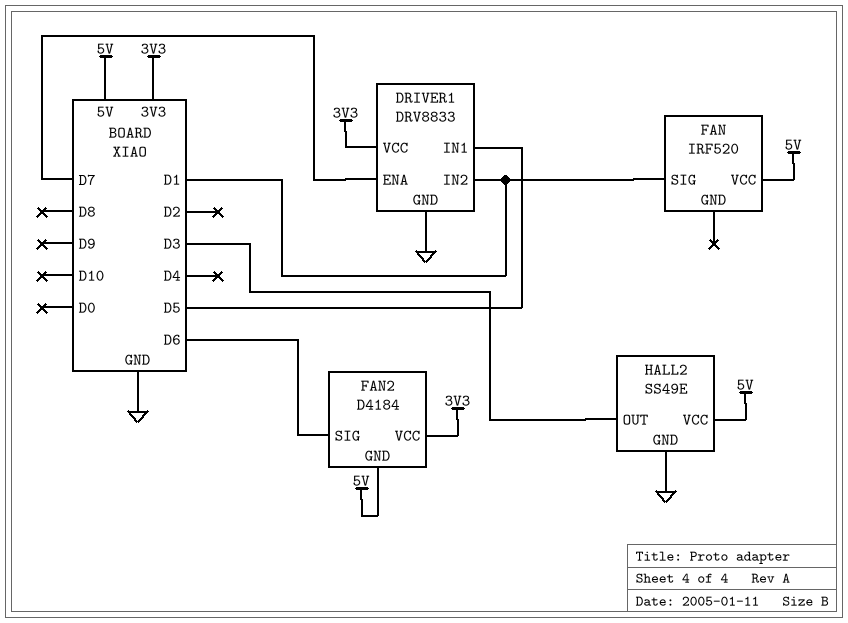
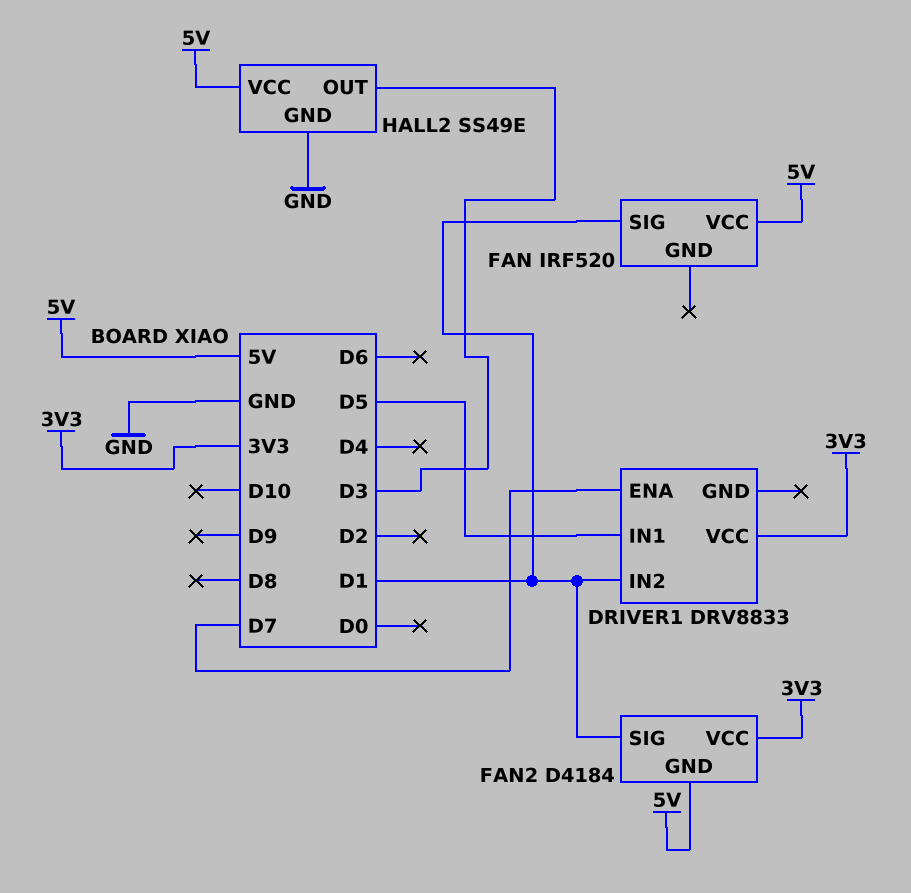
DRIVER1 pin GND: GND -> none
FAN2 pin SIG: D6 -> D1

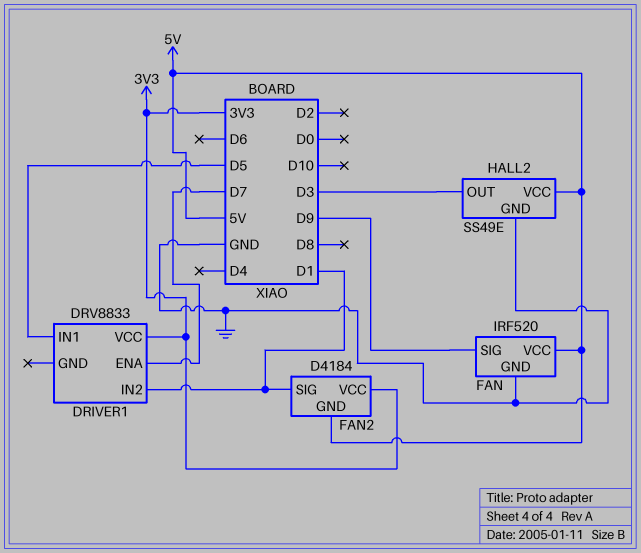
FAN pin GND: none -> GND
FAN pin SIG: D1 -> D9

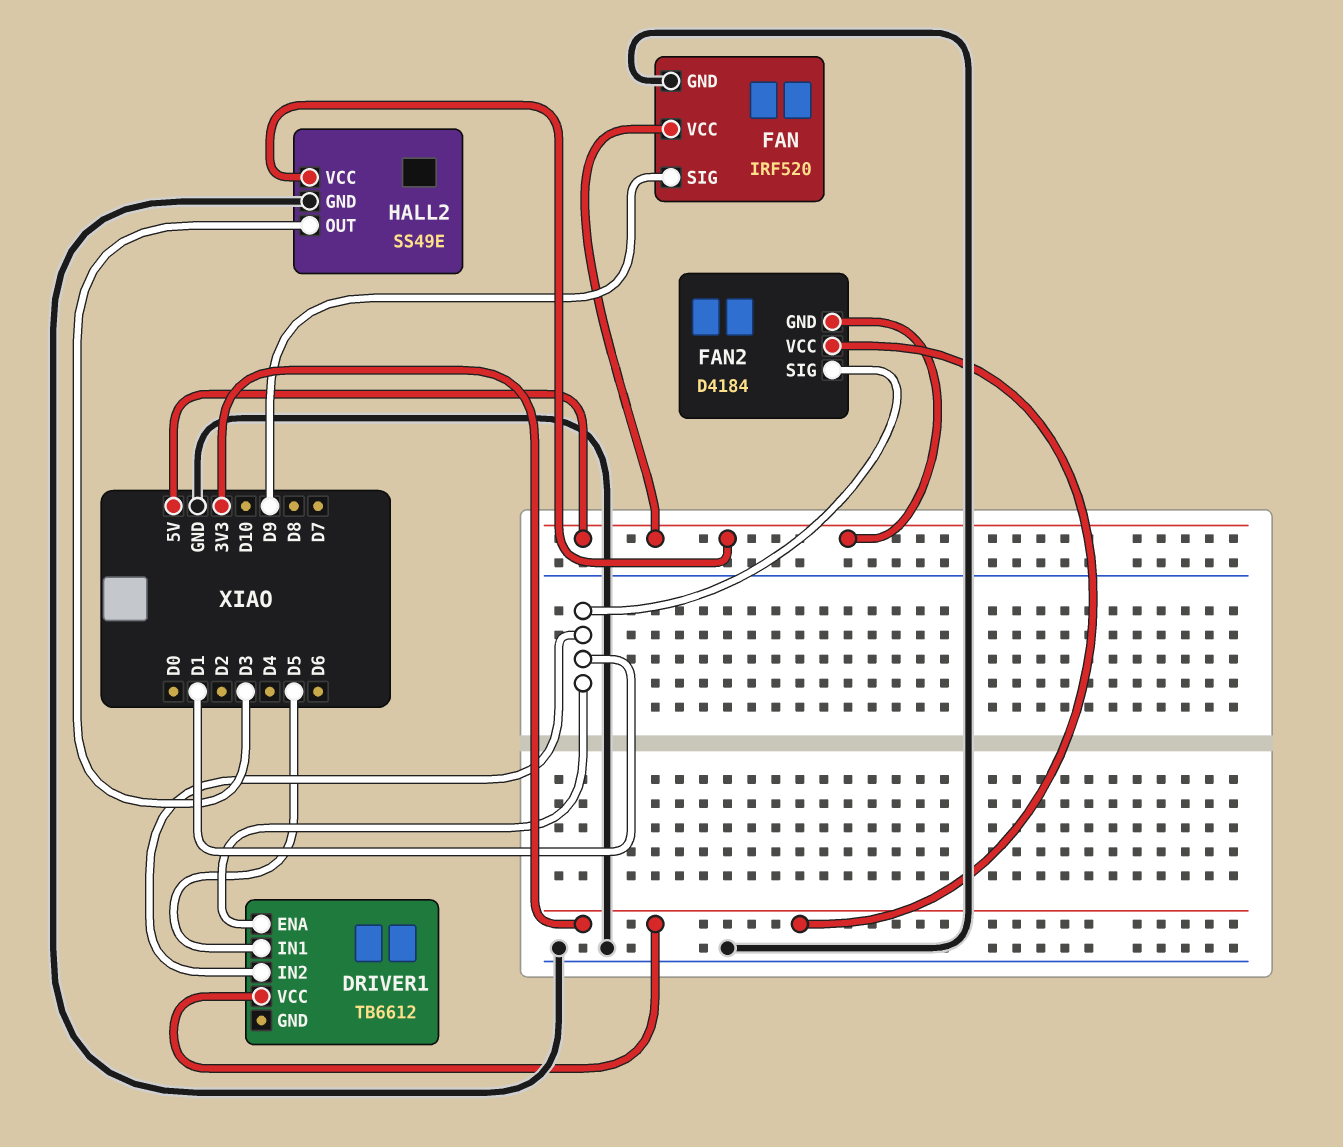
DRIVER1: DRV8833 -> TB6612
DRIVER1 pin ENA: D7 -> D1

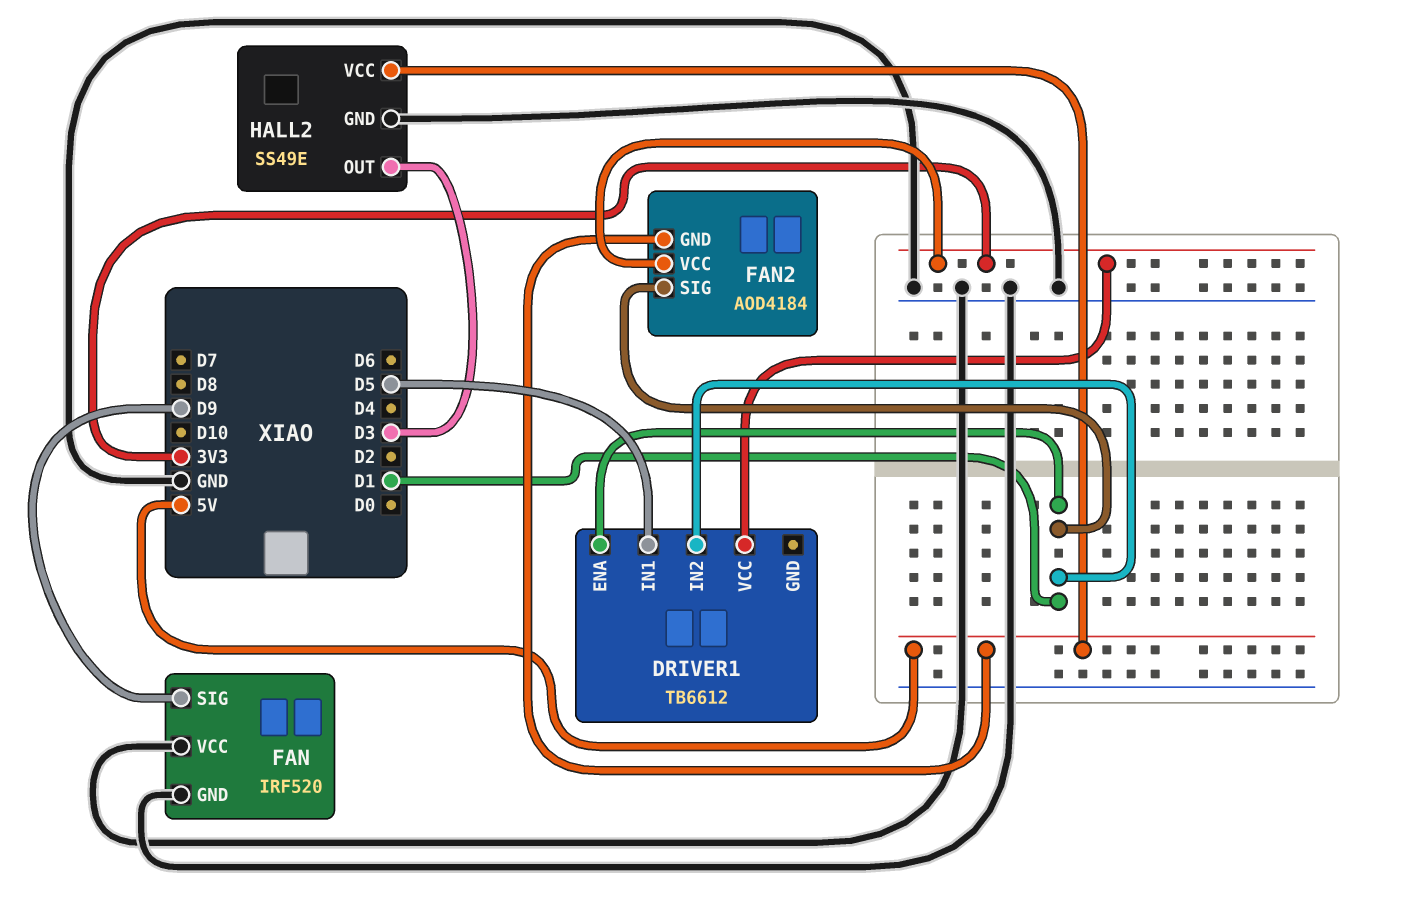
FAN pin VCC: 5V -> GND
FAN2: D4184 -> AOD4184

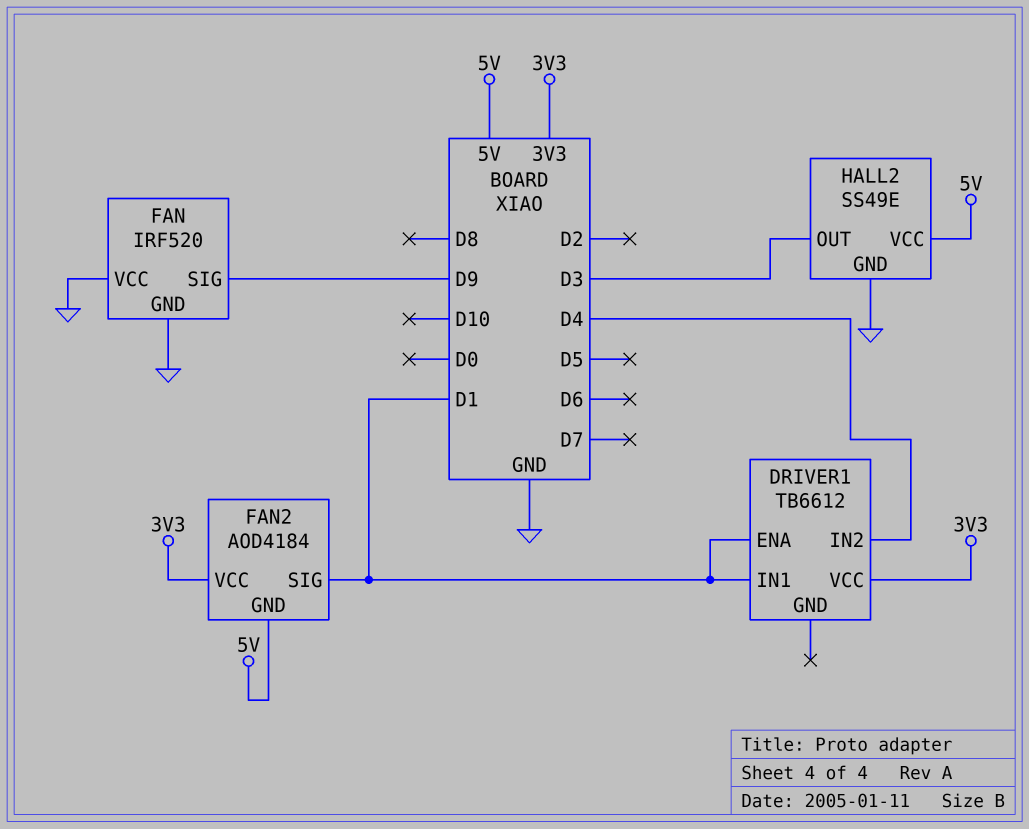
DRIVER1 pin IN1: D5 -> D1
DRIVER1 pin IN2: D1 -> D4

